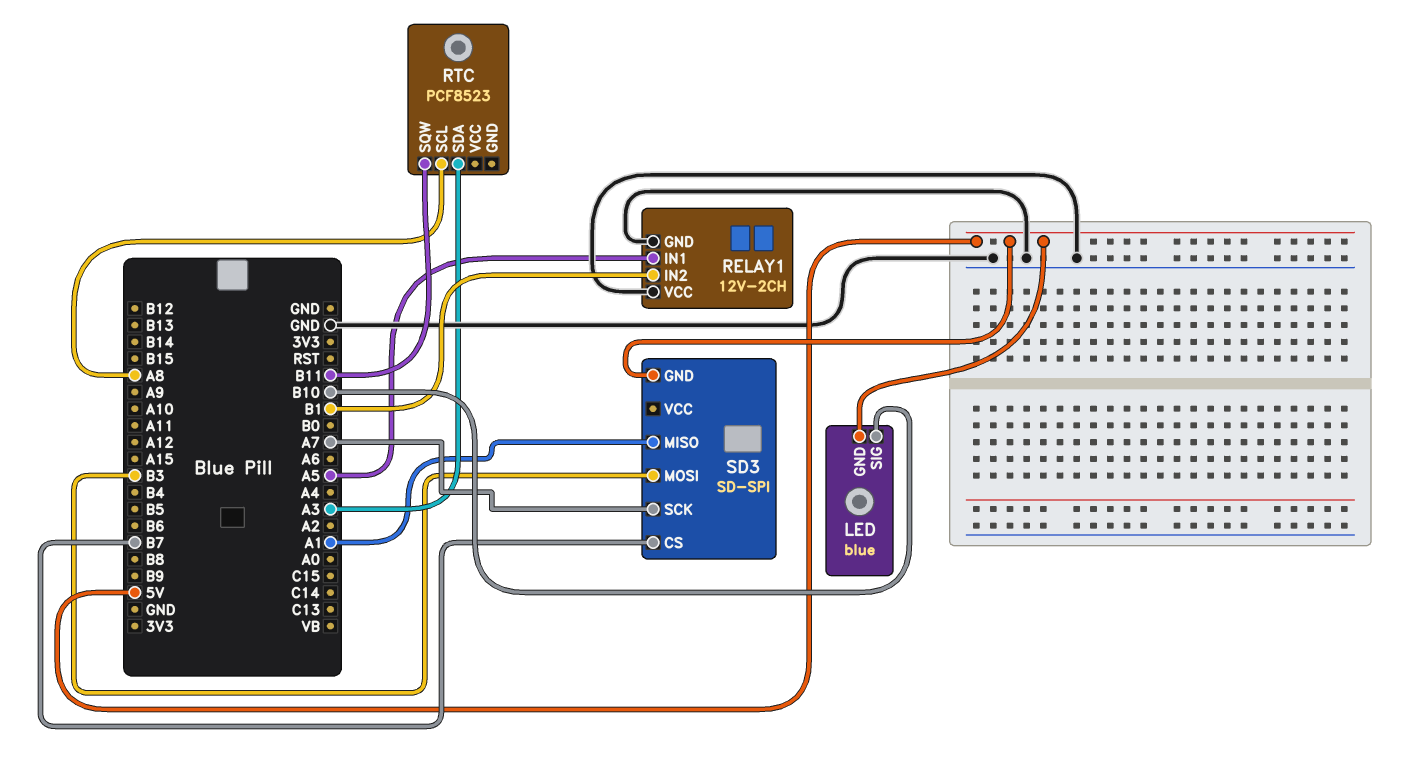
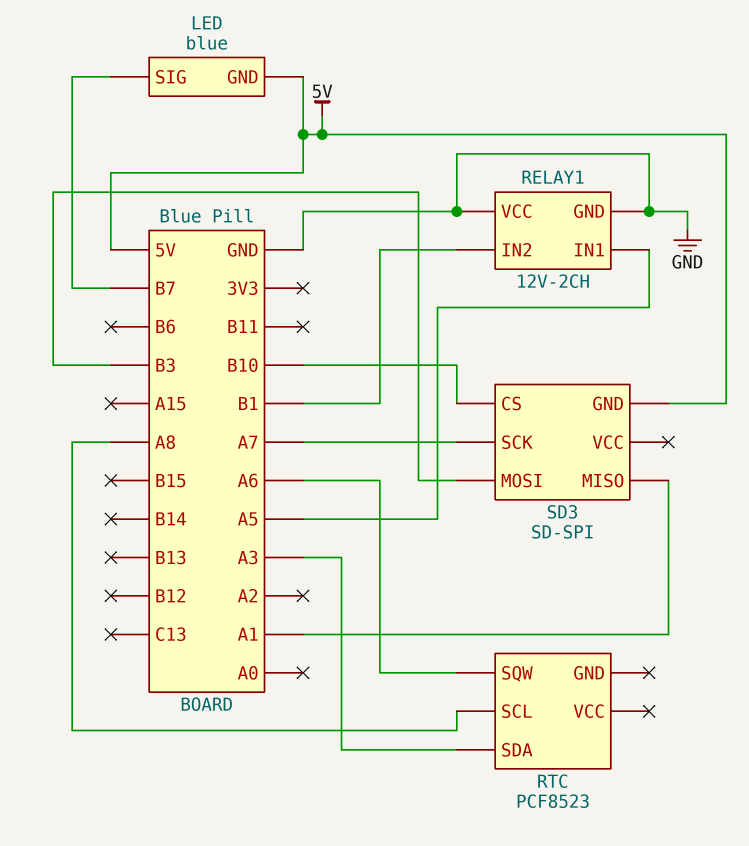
LED pin SIG: B10 -> B7
RTC pin SQW: B11 -> A6
SD3 pin CS: B7 -> B10

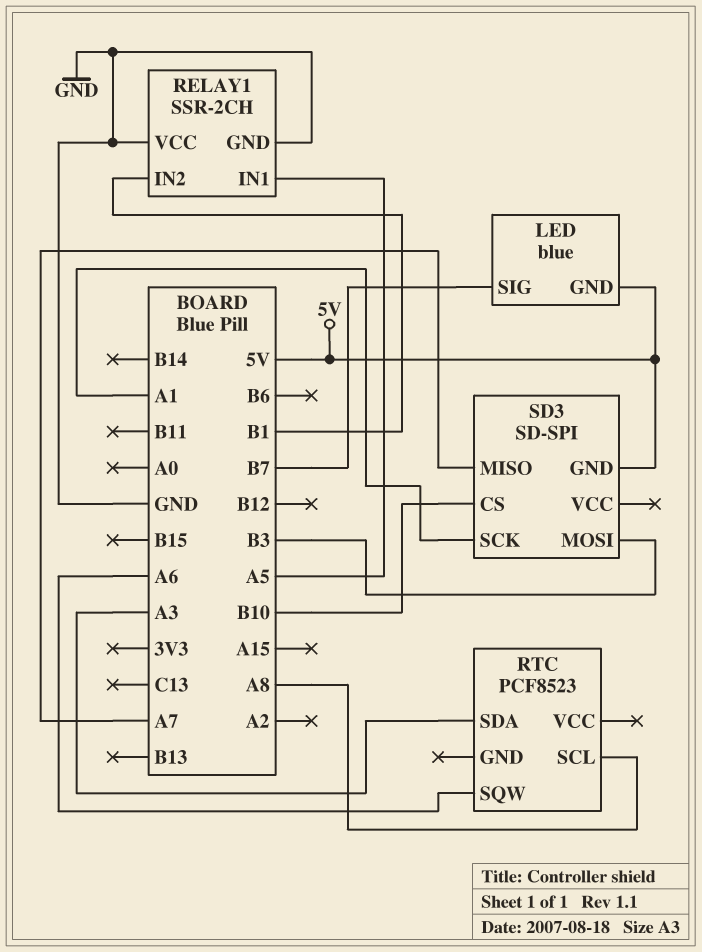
RELAY1: 12V-2CH -> SSR-2CH
SD3 pin MISO: A1 -> A7
SD3 pin SCK: A7 -> A1

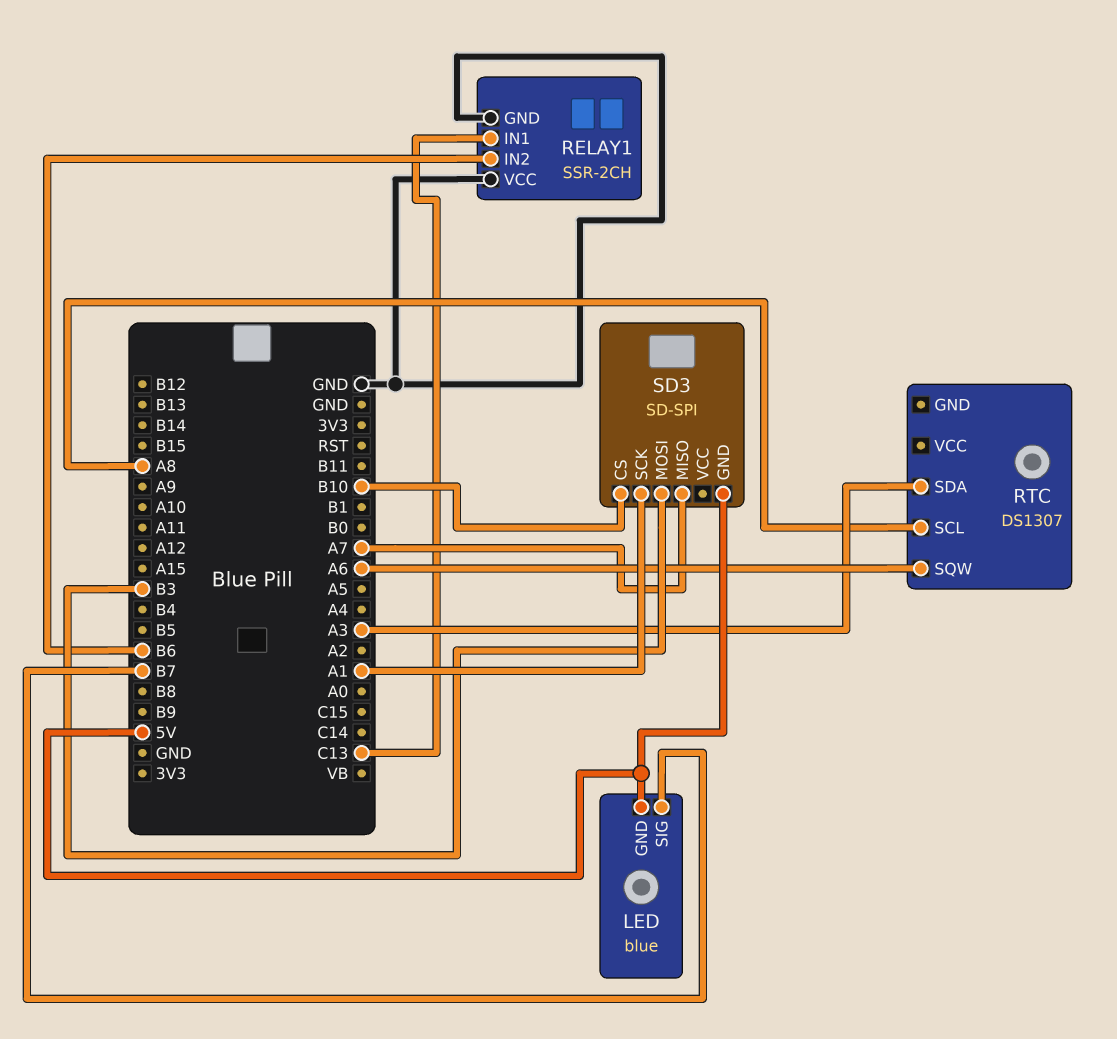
RELAY1 pin IN1: A5 -> C13
RELAY1 pin IN2: B1 -> B6
RTC: PCF8523 -> DS1307

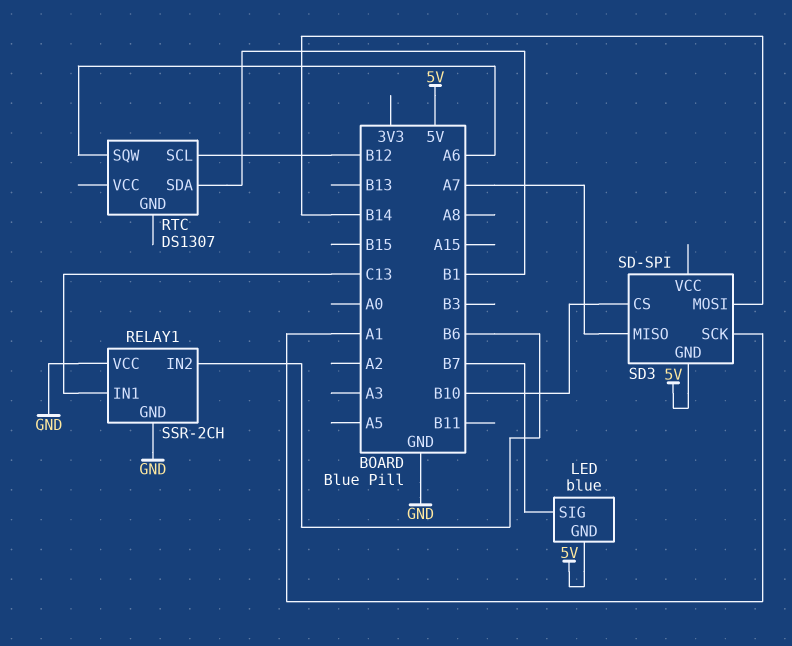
RTC pin SCL: A8 -> B12
RTC pin SDA: A3 -> B1
SD3 pin MOSI: B3 -> B14

